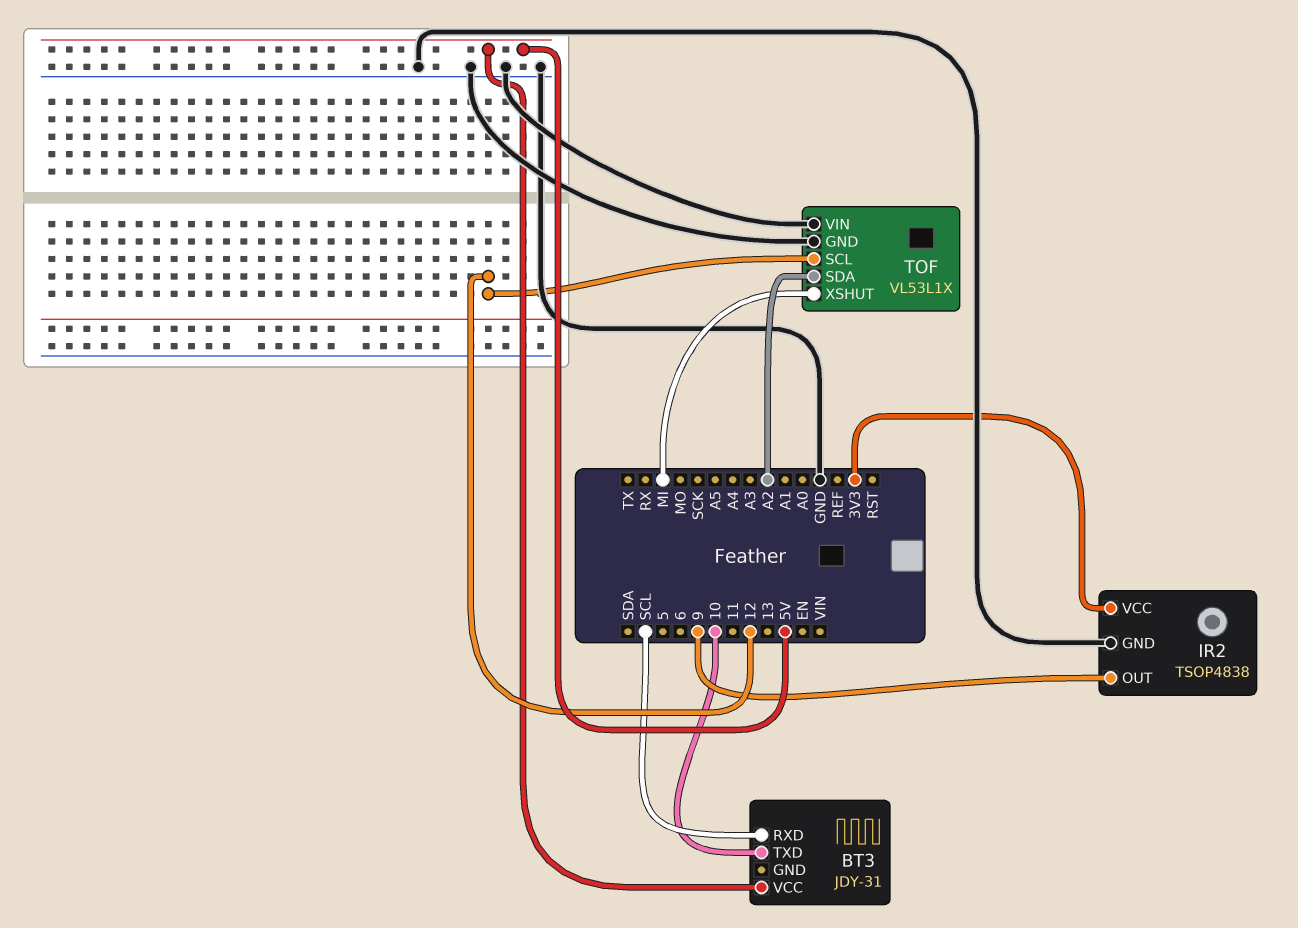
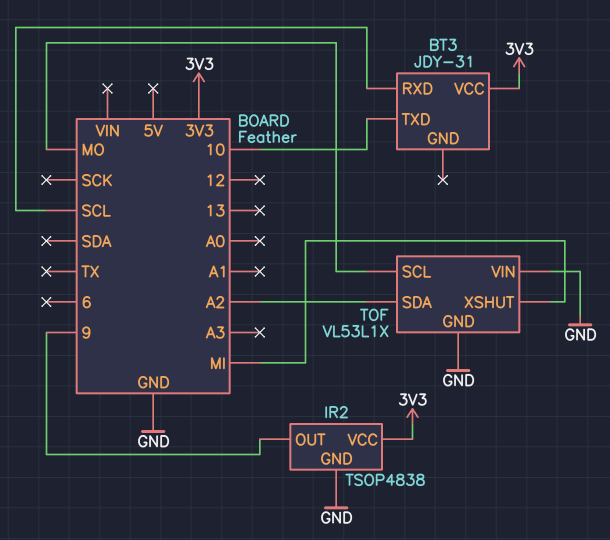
BT3 pin VCC: 5V -> 3V3
TOF pin SCL: 12 -> MO

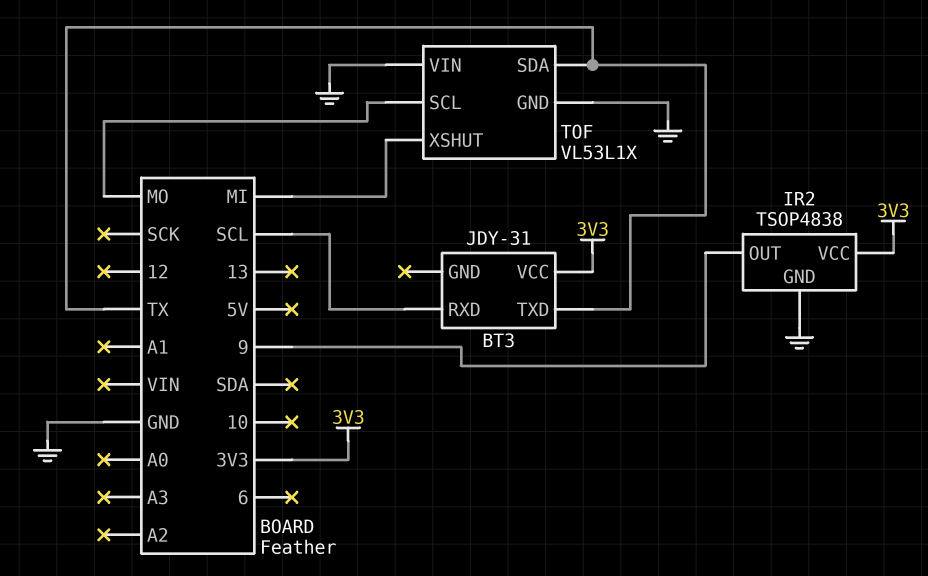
BT3 pin TXD: 10 -> TX
TOF pin SDA: A2 -> TX

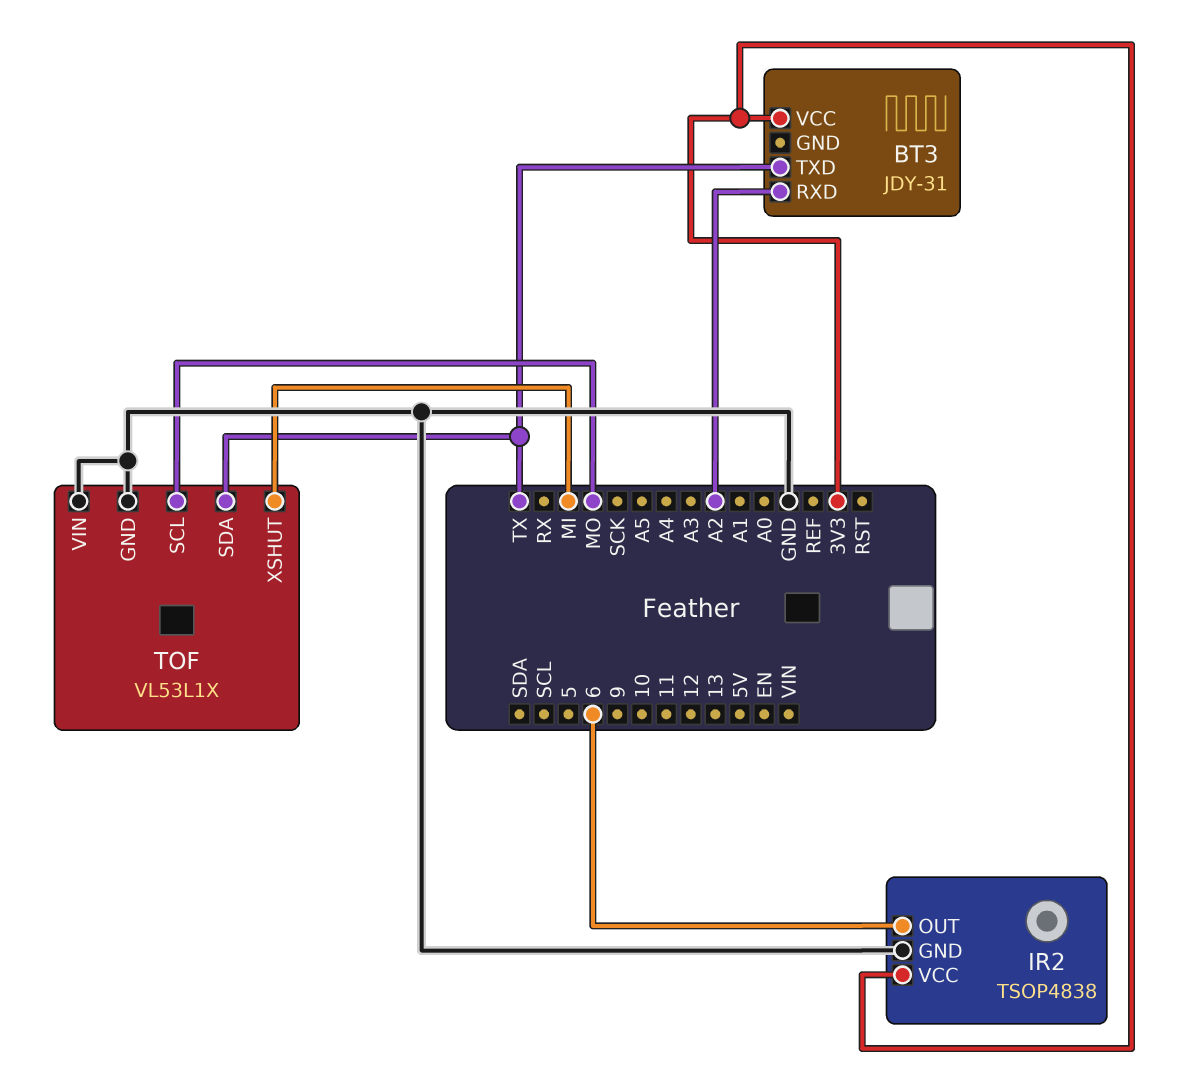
BT3 pin RXD: SCL -> A2
IR2 pin OUT: 9 -> 6

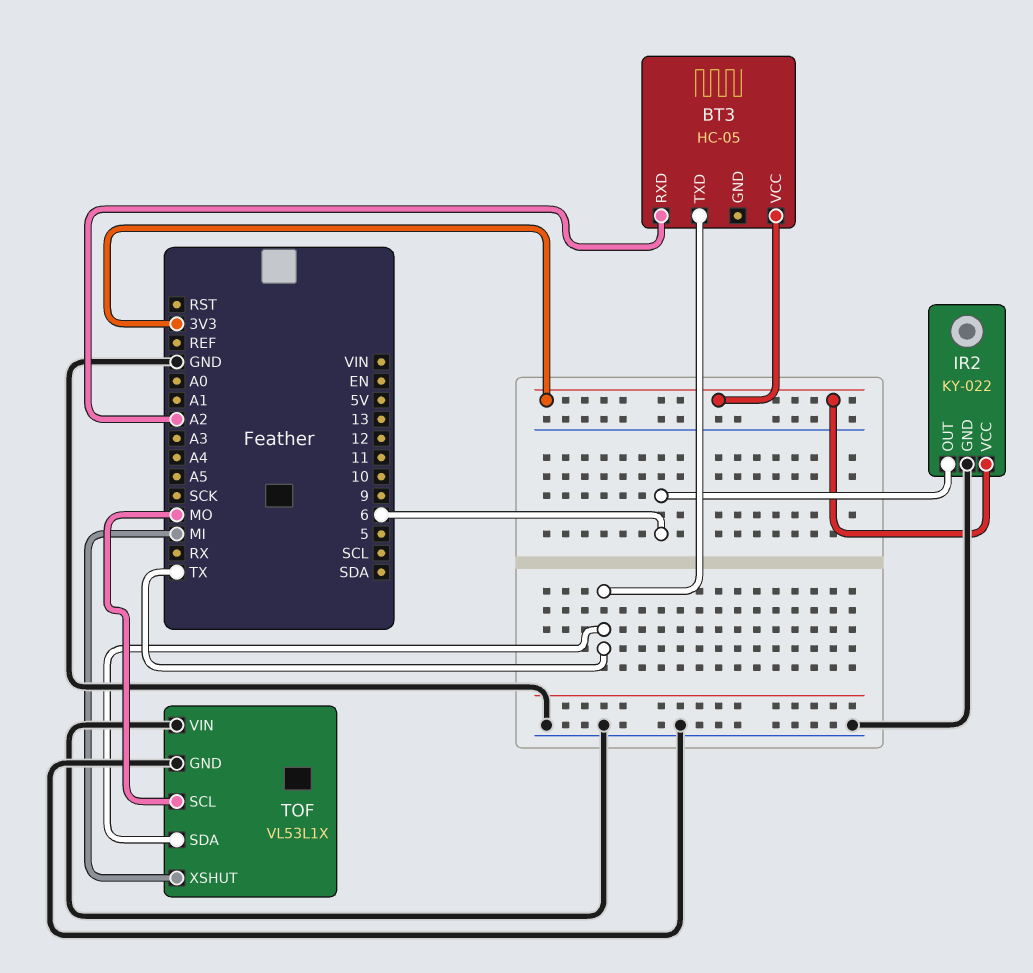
BT3: JDY-31 -> HC-05
IR2: TSOP4838 -> KY-022

